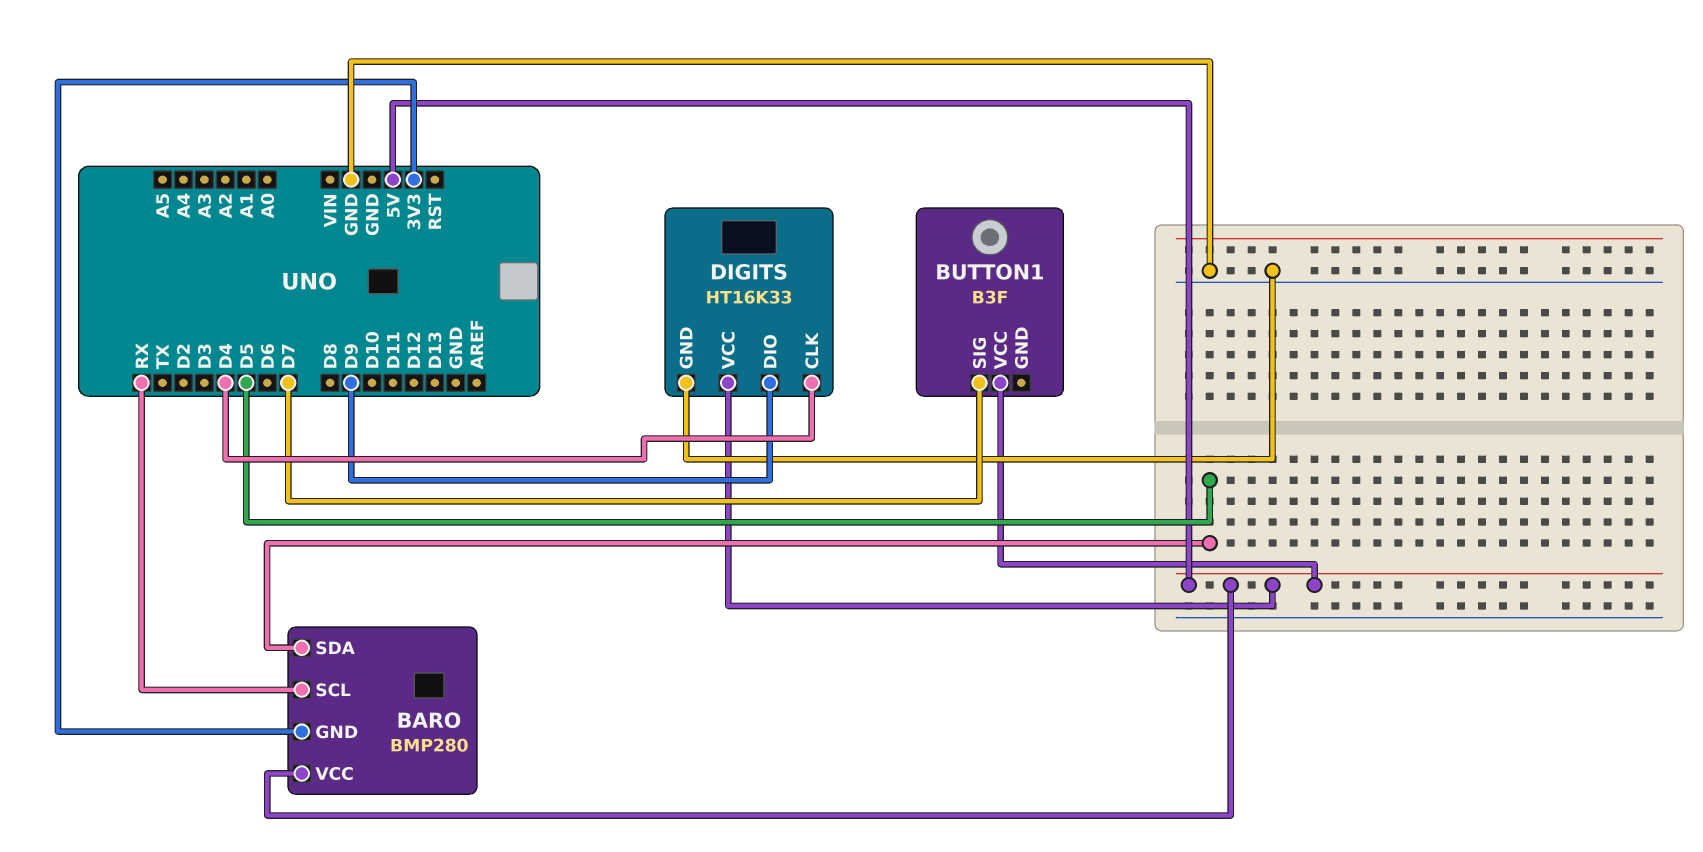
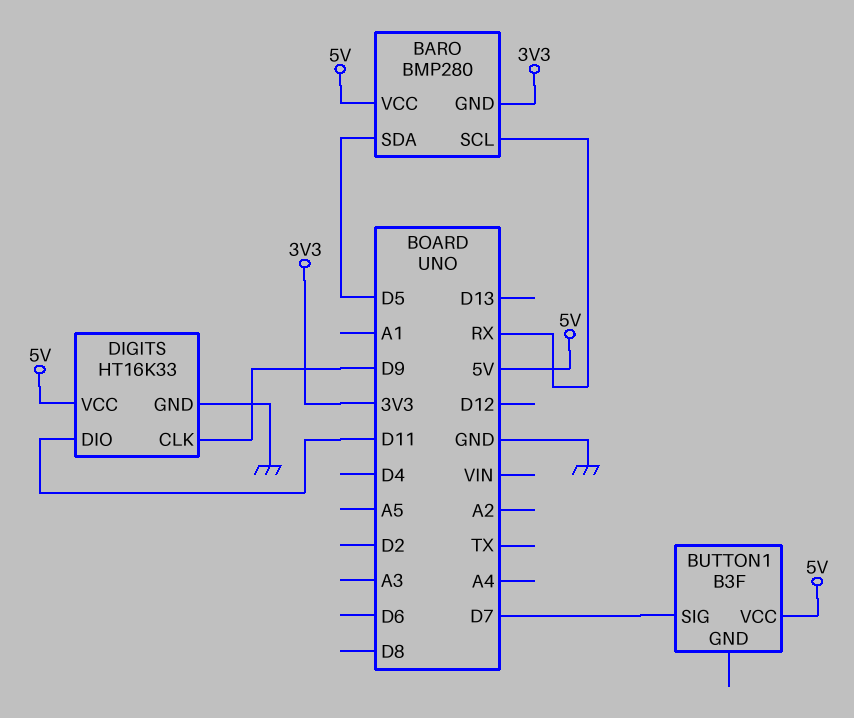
DIGITS pin CLK: D4 -> D9
DIGITS pin DIO: D9 -> D11

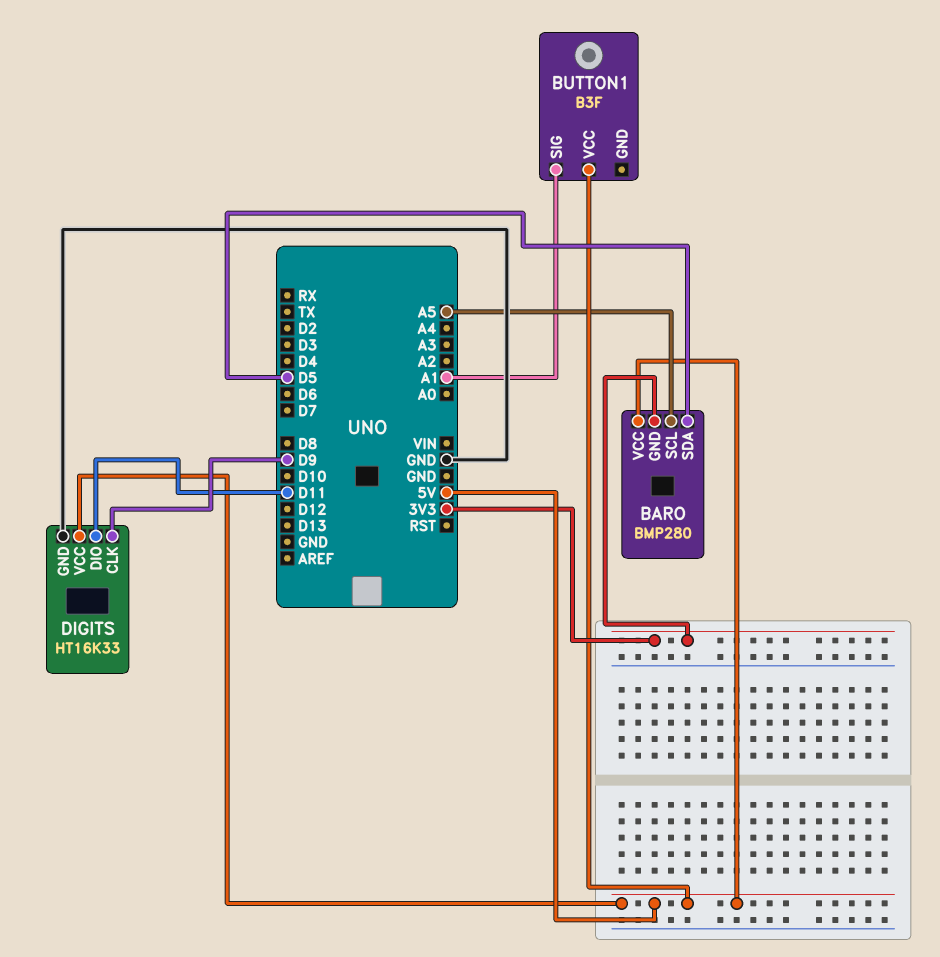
BARO pin SCL: RX -> A5
BUTTON1 pin SIG: D7 -> A1

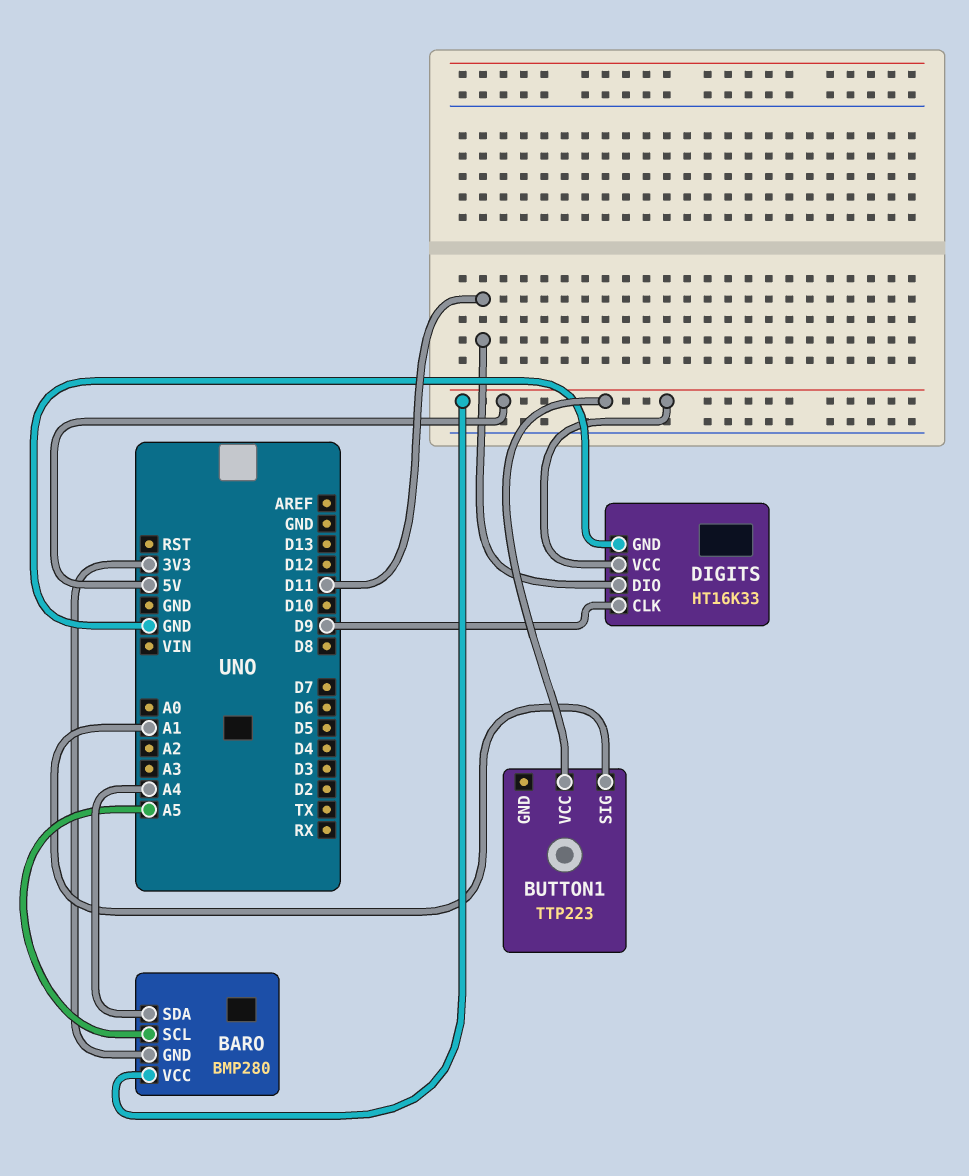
BARO pin SDA: D5 -> A4
BUTTON1: B3F -> TTP223

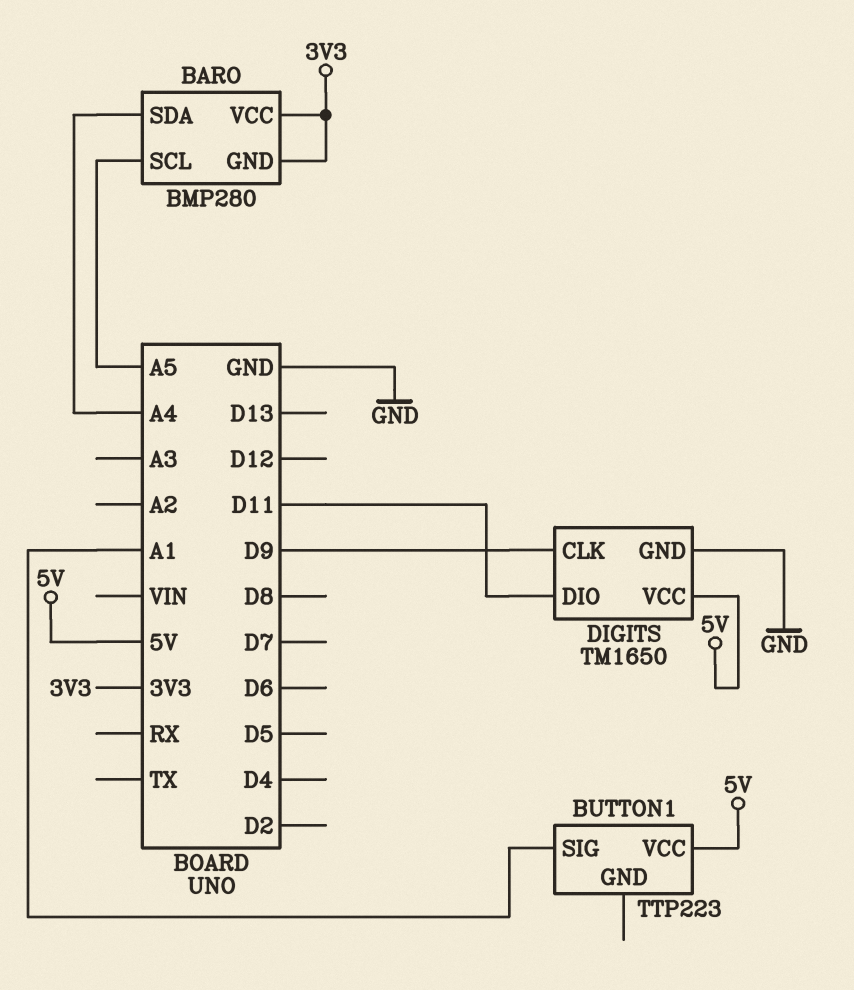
BARO pin VCC: 5V -> 3V3
DIGITS: HT16K33 -> TM1650

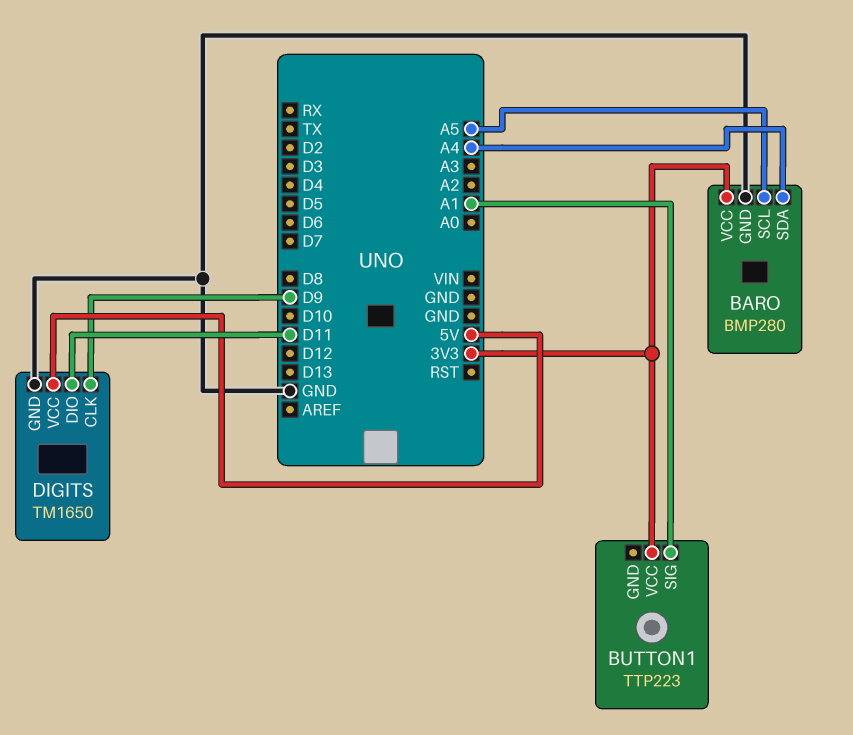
BARO pin GND: 3V3 -> GND
BUTTON1 pin VCC: 5V -> 3V3

